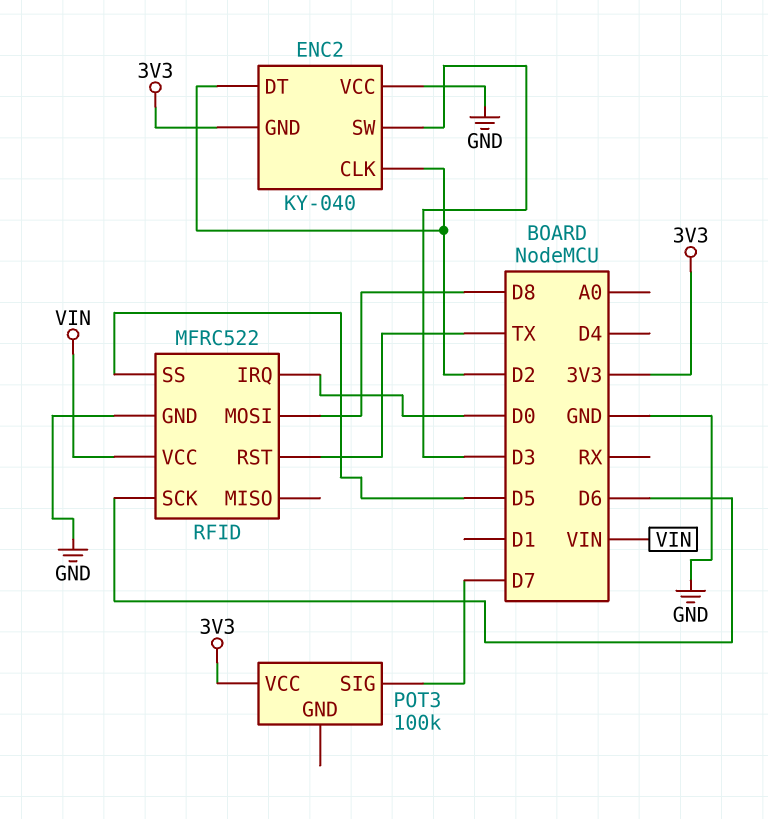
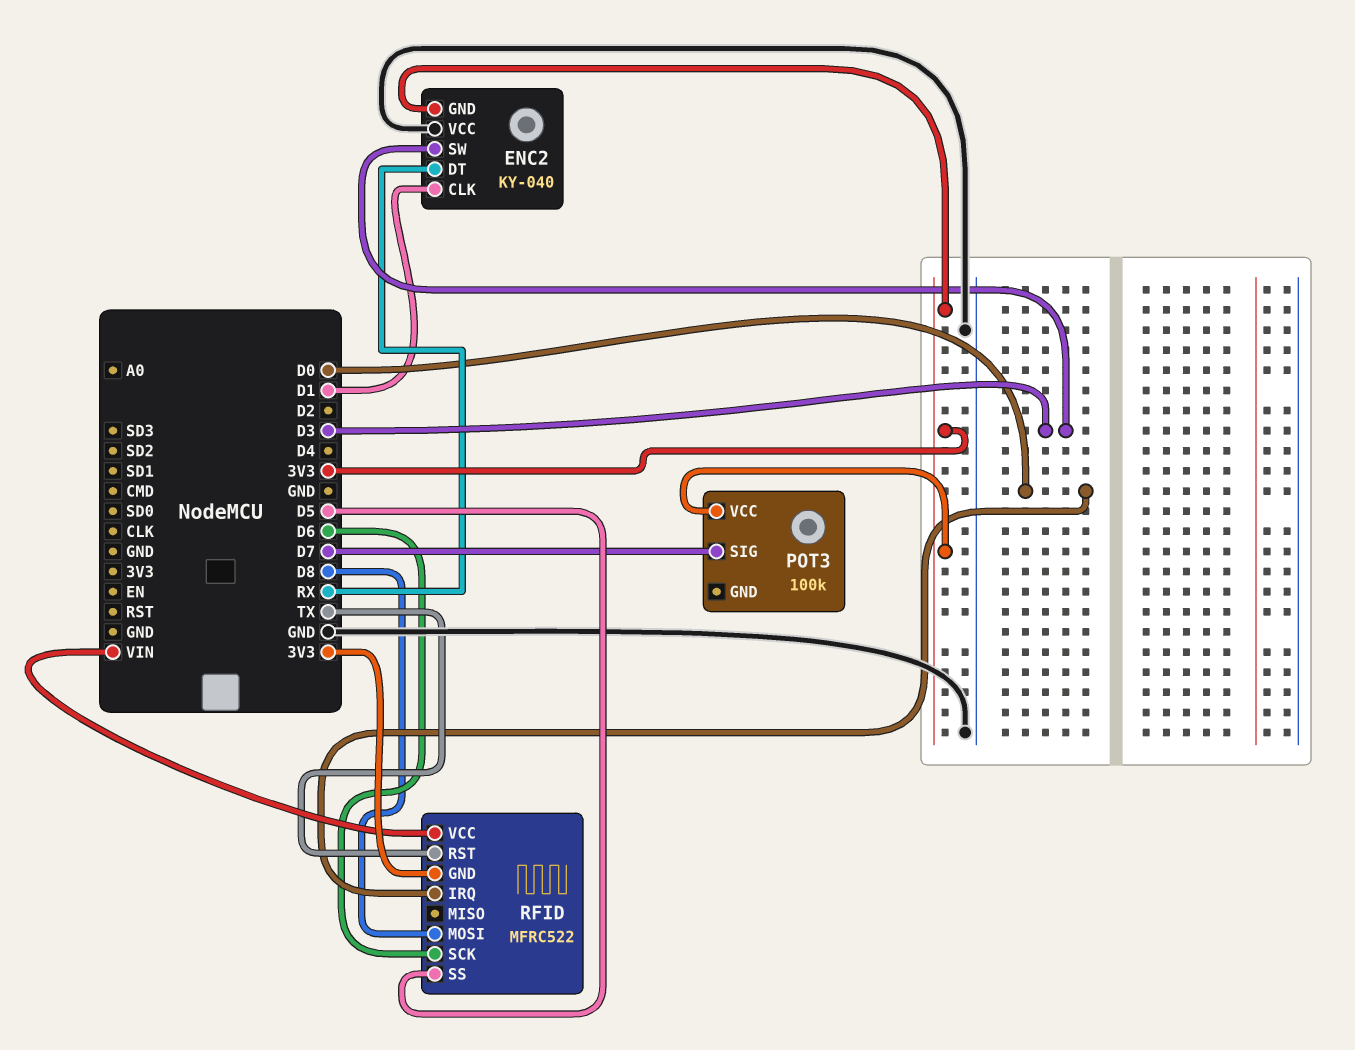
ENC2 pin CLK: D2 -> D1
ENC2 pin DT: D2 -> RX
RFID pin GND: GND -> 3V3

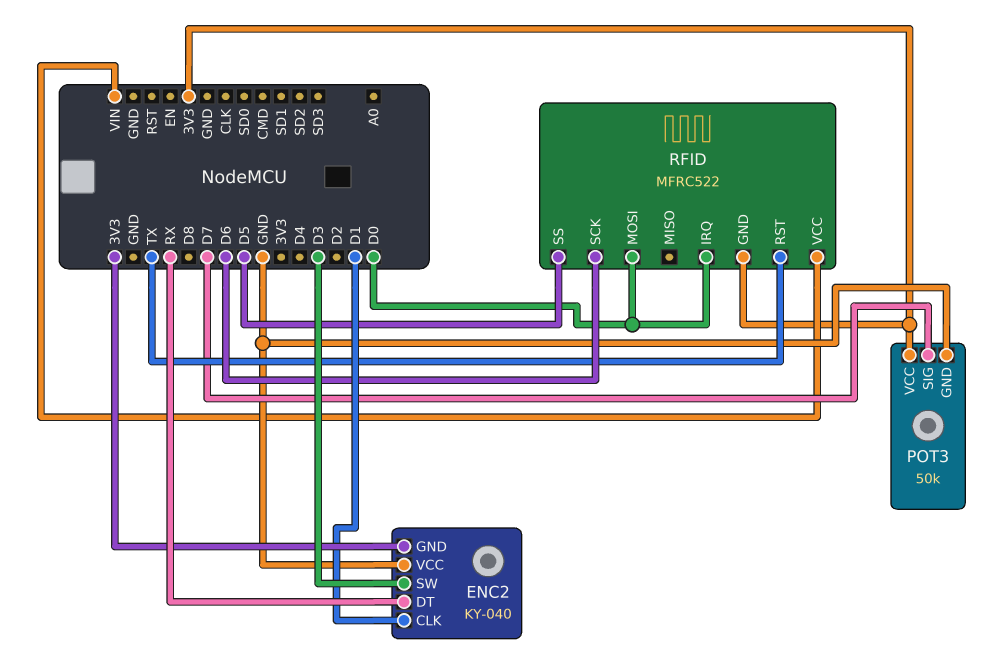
POT3: 100k -> 50k
POT3 pin GND: none -> GND
RFID pin MOSI: D8 -> D0

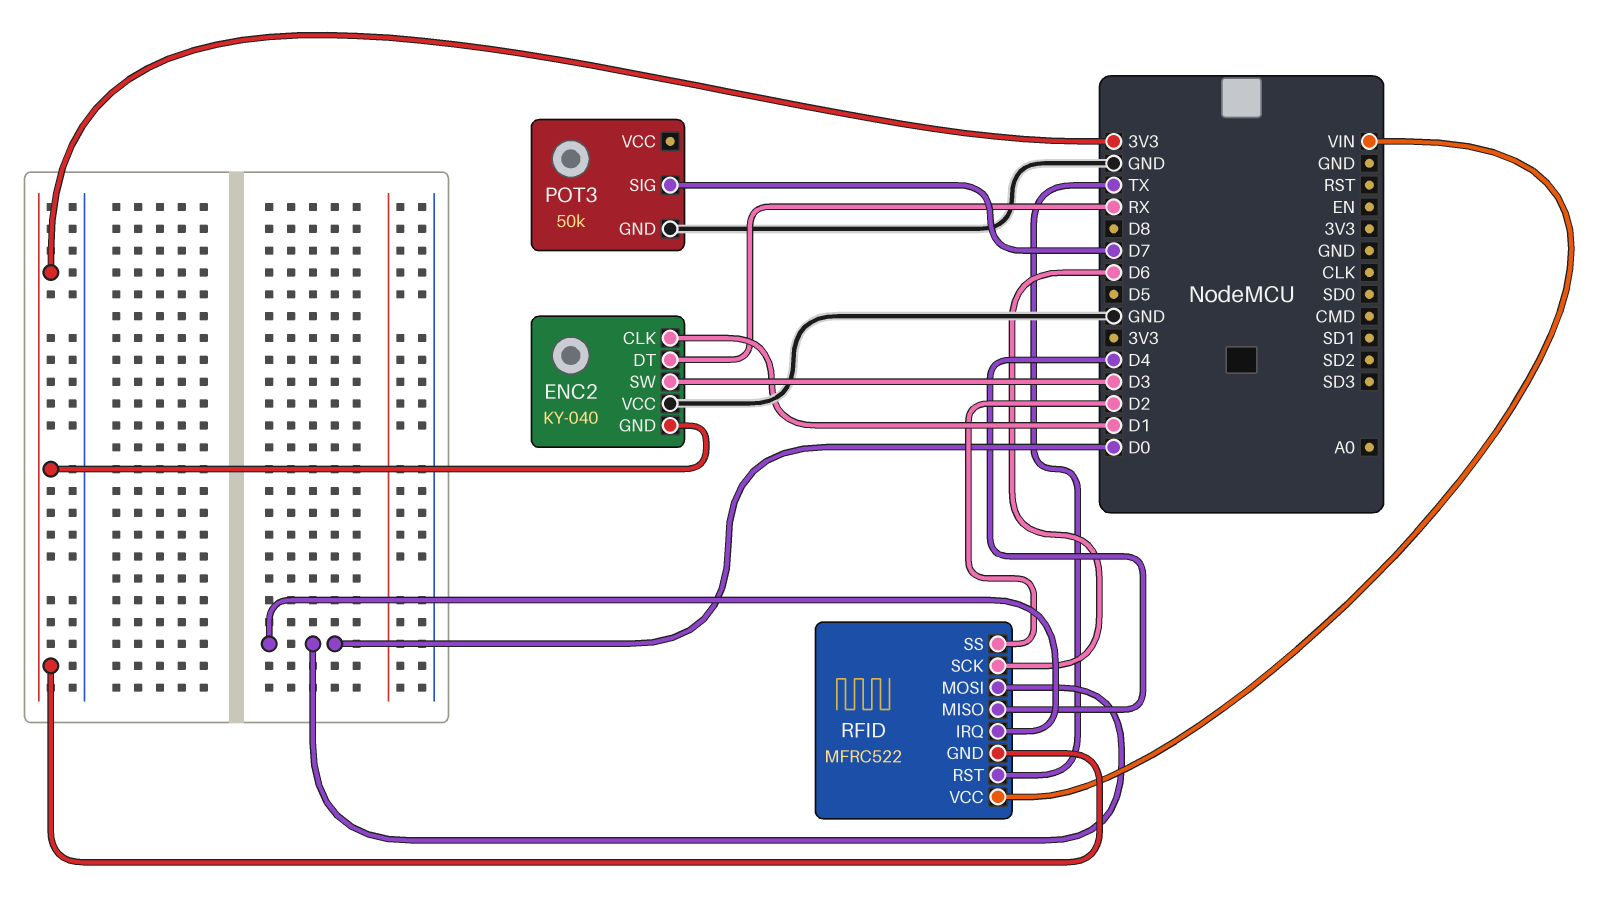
POT3 pin VCC: 3V3 -> none
RFID pin MISO: none -> D4
RFID pin SS: D5 -> D2

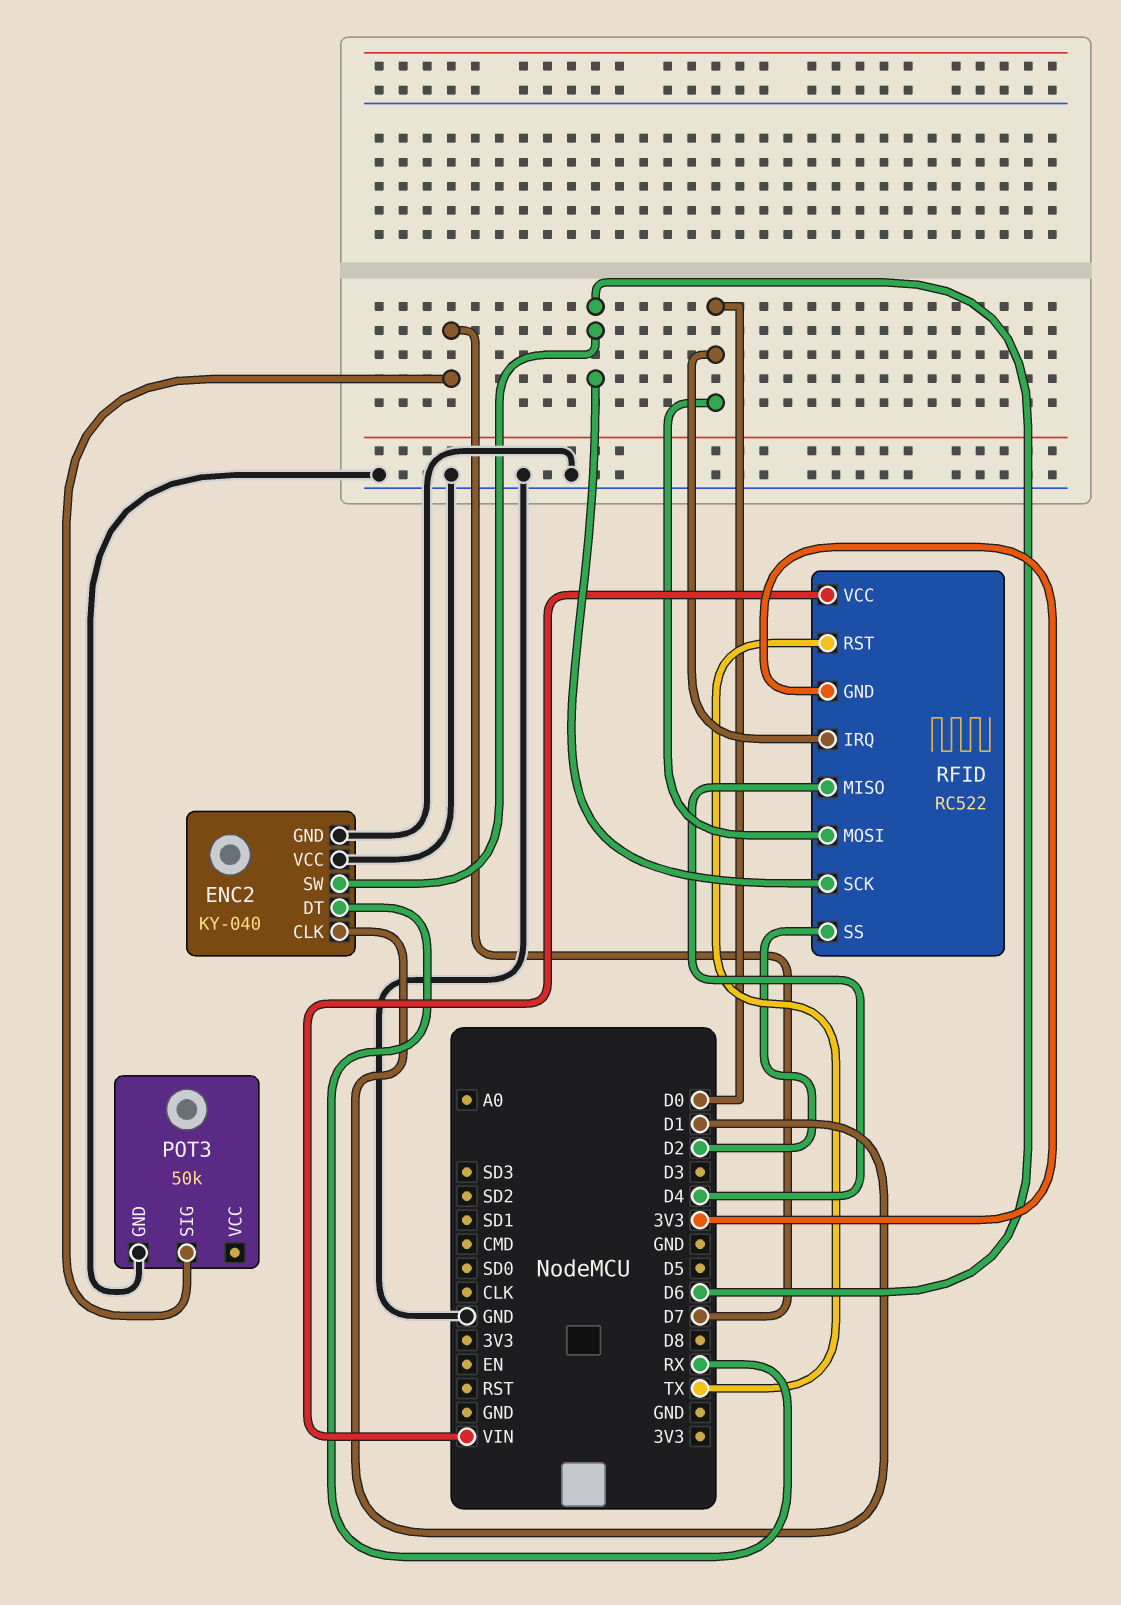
ENC2 pin GND: 3V3 -> GND
ENC2 pin SW: D3 -> D6
RFID: MFRC522 -> RC522

